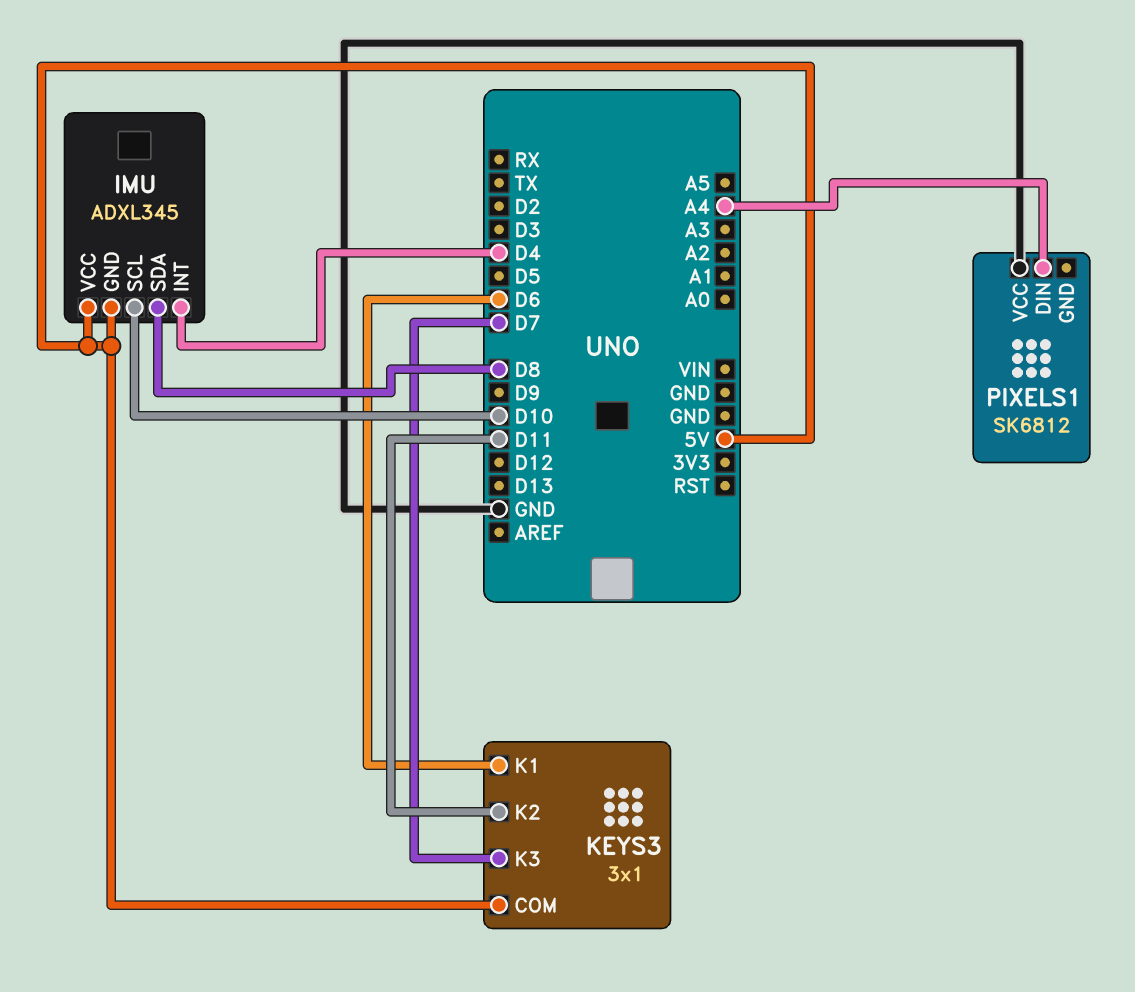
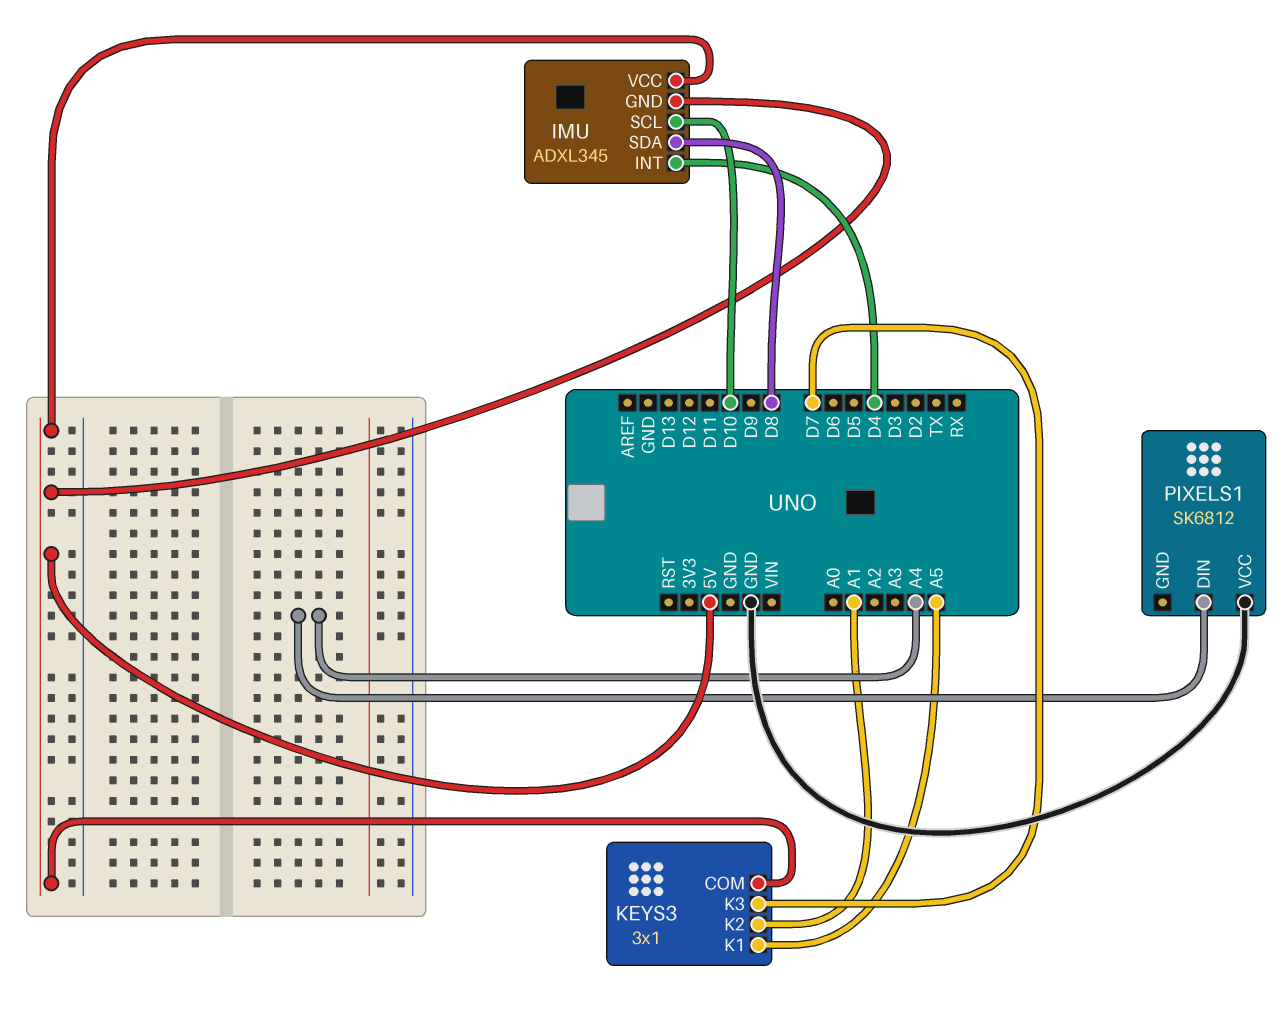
KEYS3 pin K1: D6 -> A5
KEYS3 pin K2: D11 -> A1

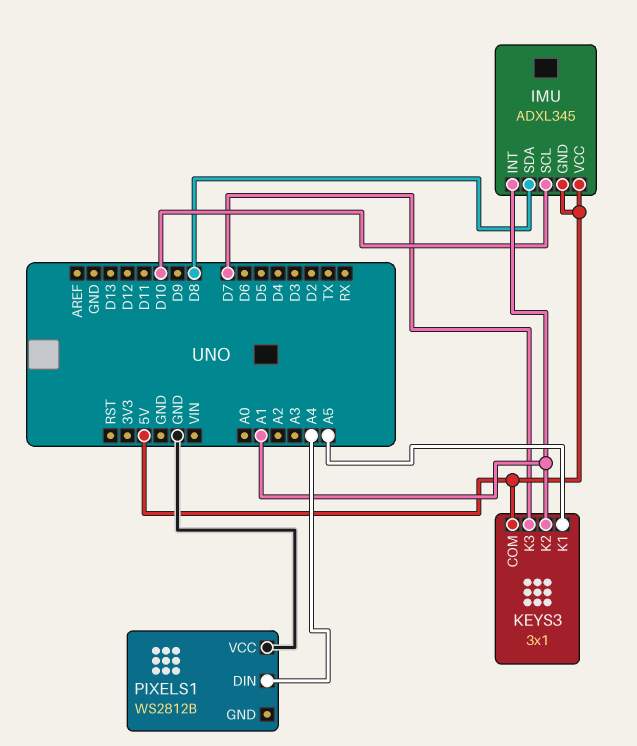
IMU pin INT: D4 -> A1
PIXELS1: SK6812 -> WS2812B

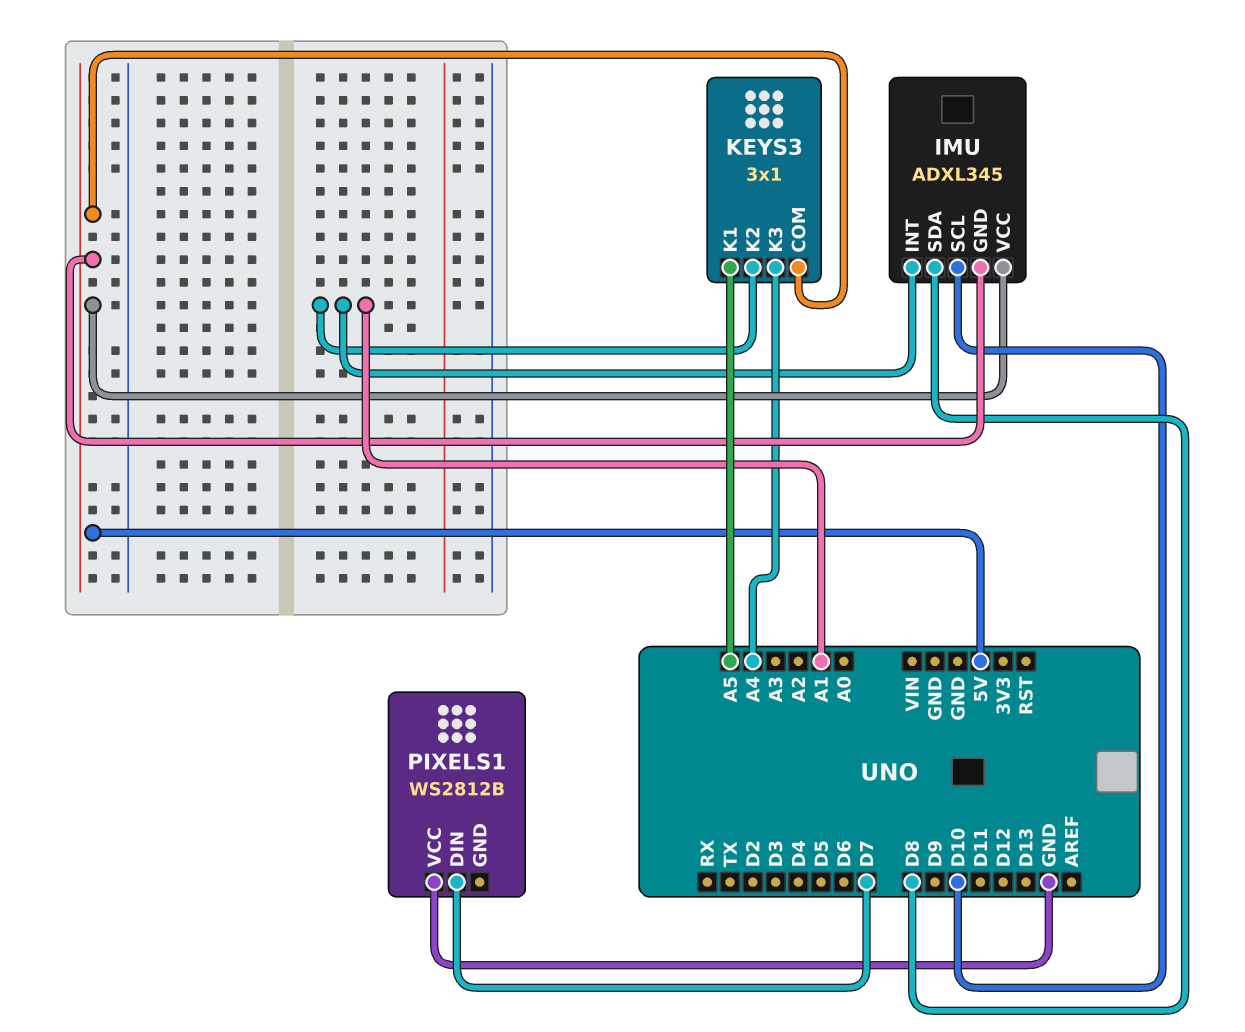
KEYS3 pin K3: D7 -> A4
PIXELS1 pin DIN: A4 -> D7

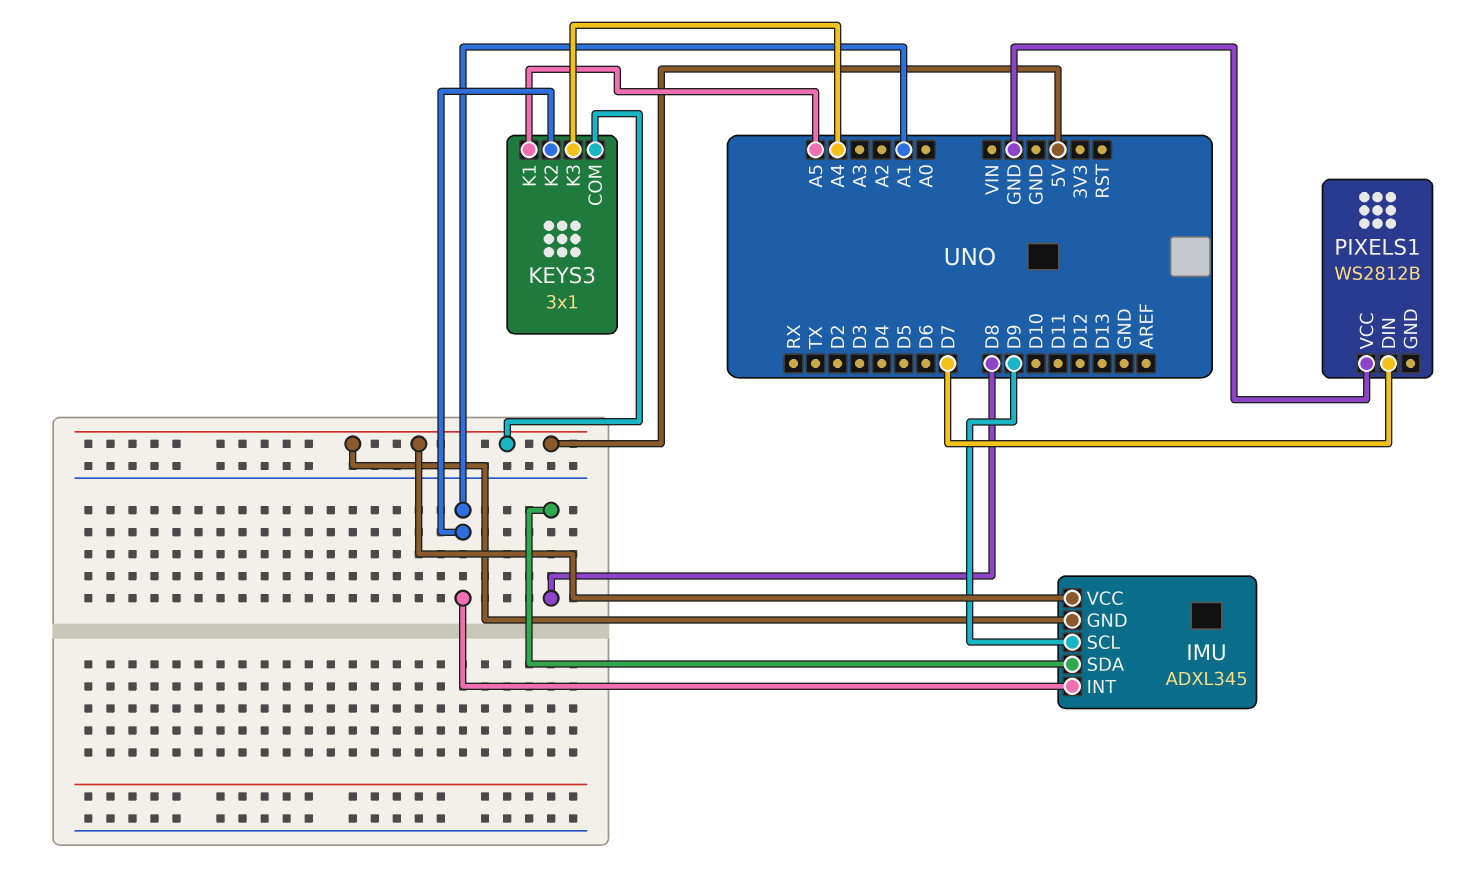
IMU pin SCL: D10 -> D9

